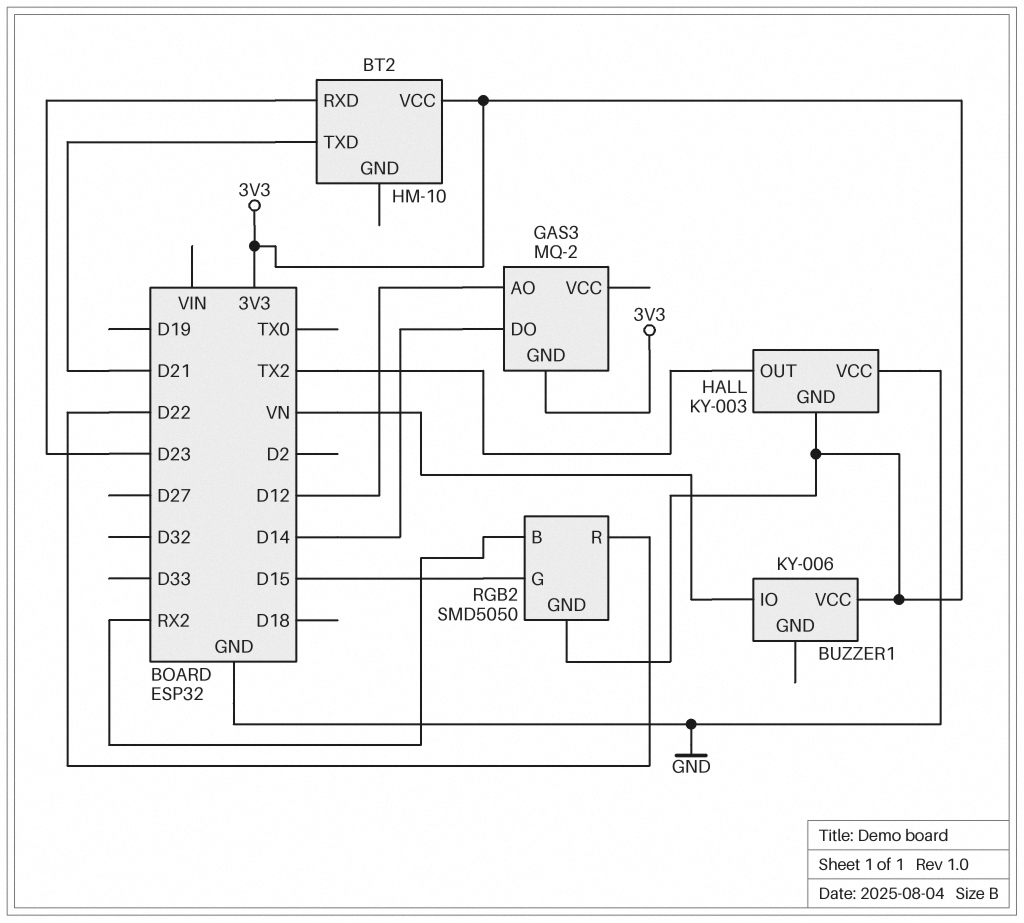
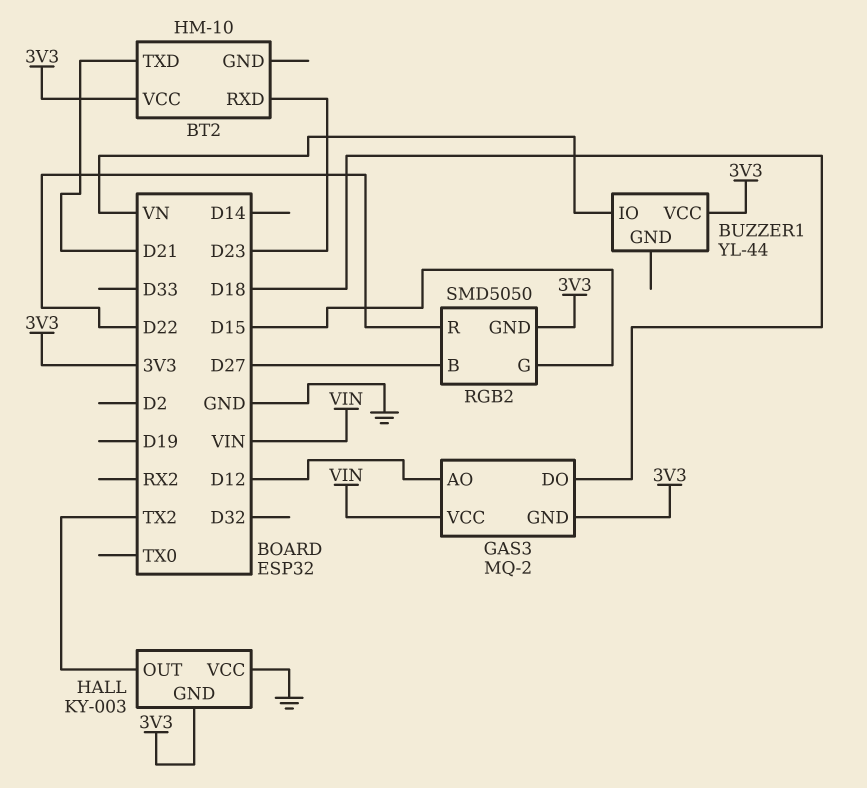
BUZZER1: KY-006 -> YL-44
GAS3 pin DO: D14 -> D18
GAS3 pin VCC: none -> VIN
RGB2 pin B: RX2 -> D27

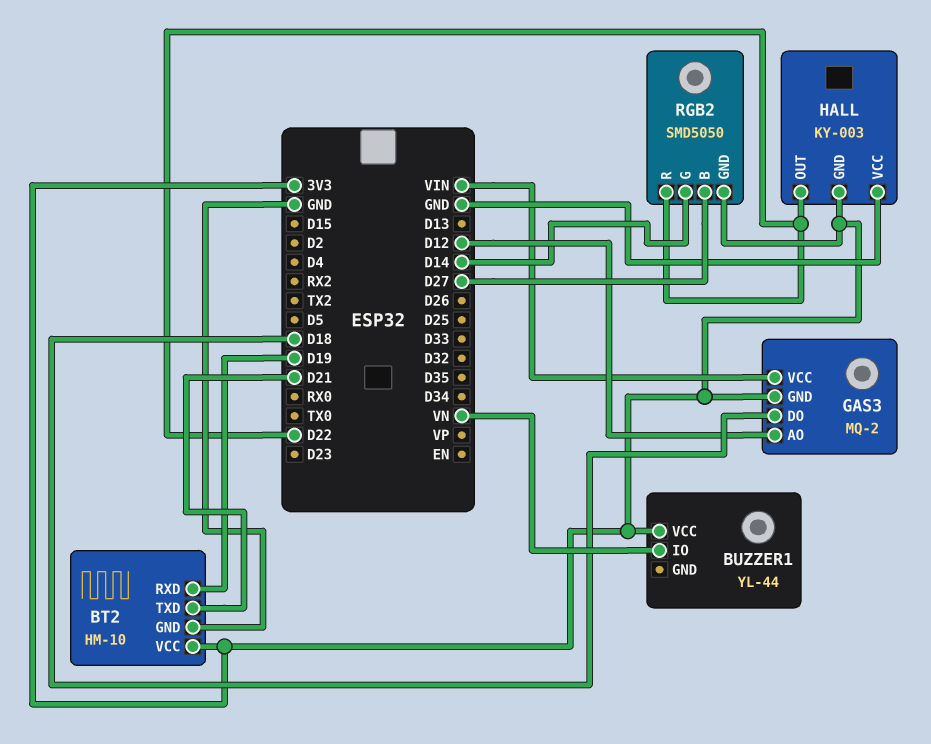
BT2 pin GND: none -> GND
BT2 pin RXD: D23 -> D19
HALL pin OUT: TX2 -> D22
RGB2 pin G: D15 -> D14

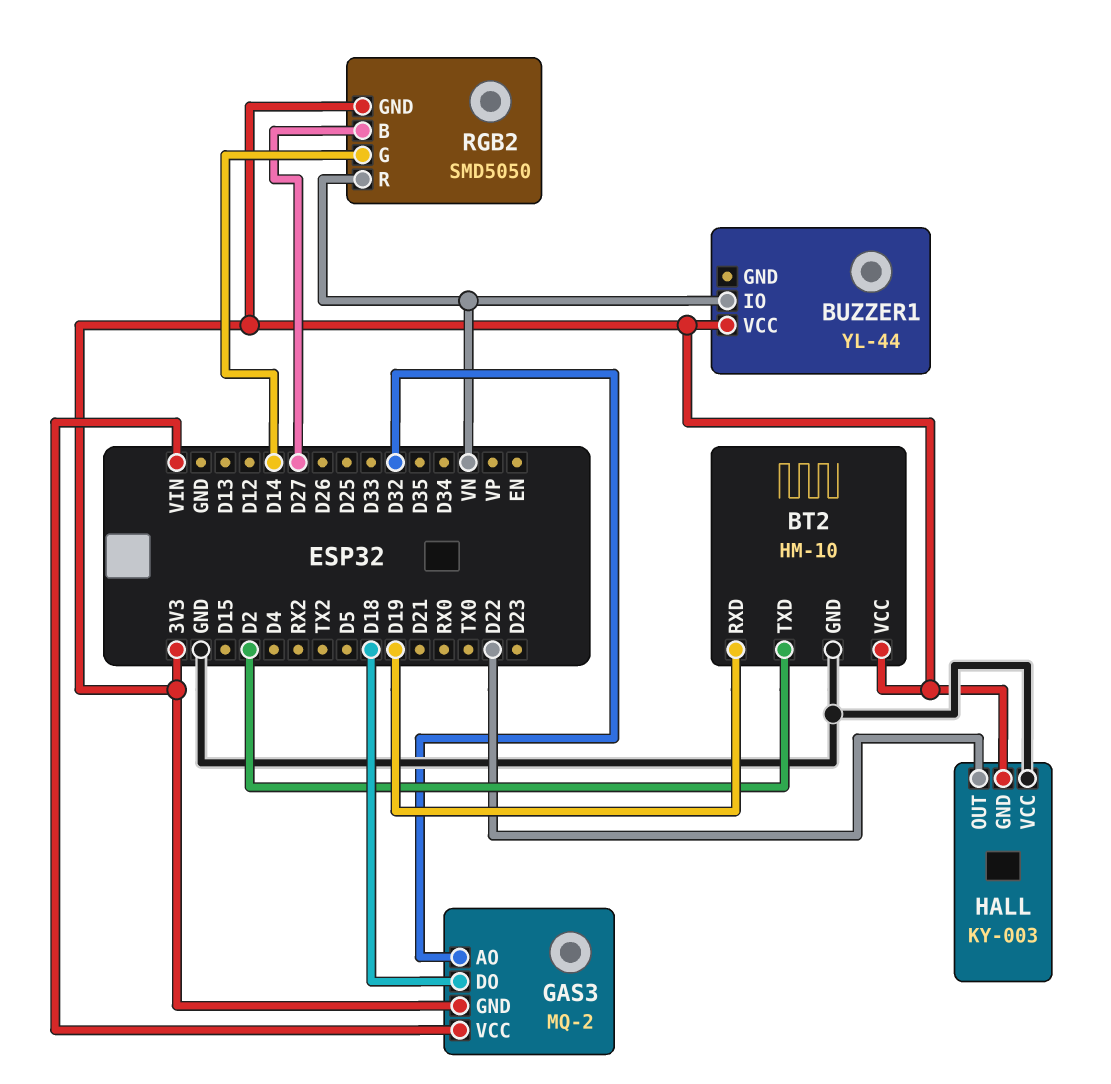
BT2 pin TXD: D21 -> D2
GAS3 pin AO: D12 -> D32
RGB2 pin R: D22 -> VN

